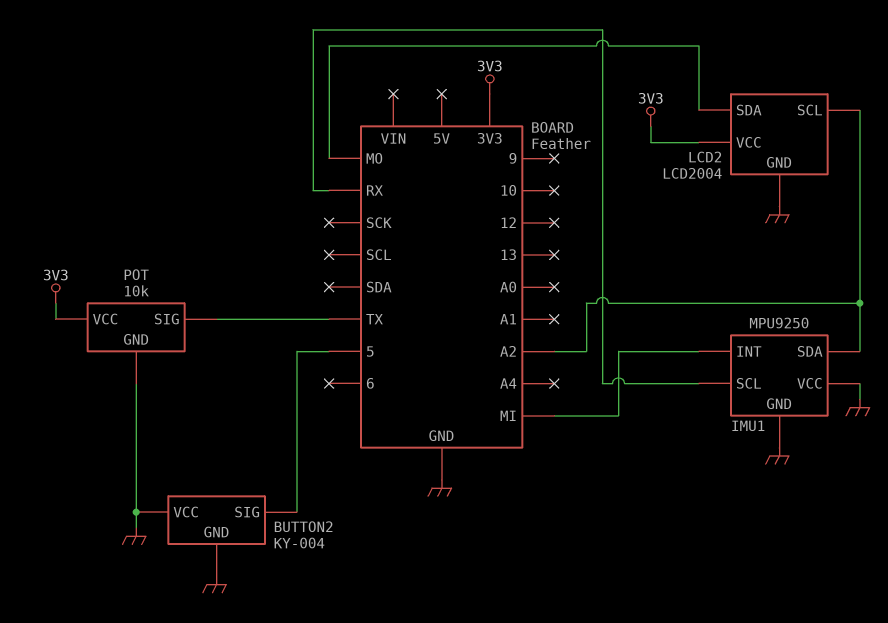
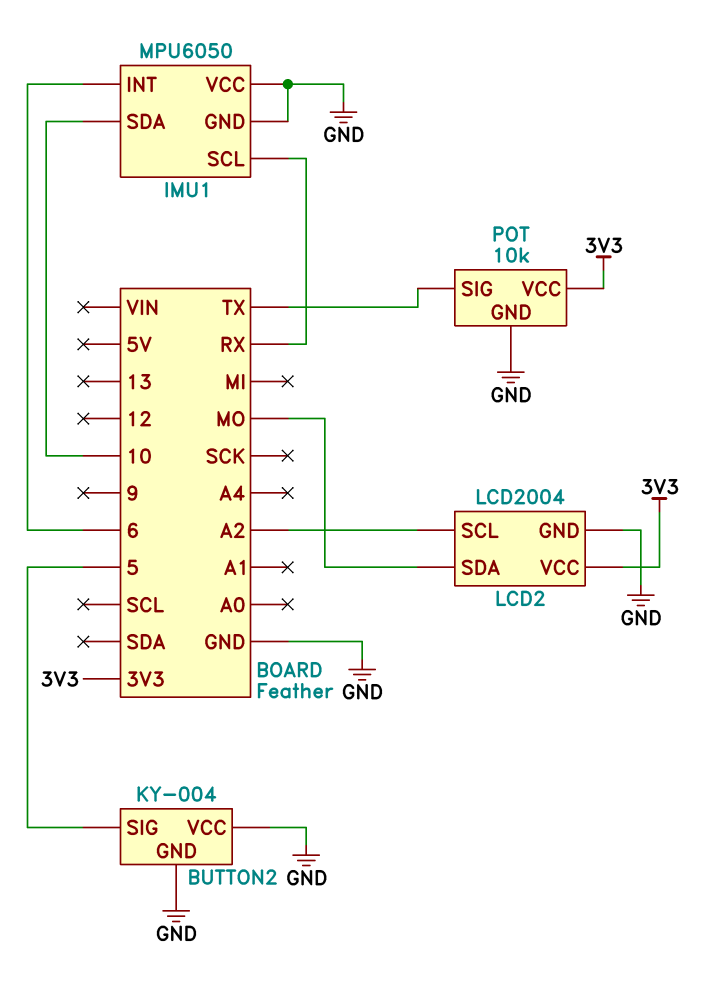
IMU1: MPU9250 -> MPU6050
IMU1 pin INT: MI -> 6
IMU1 pin SDA: A2 -> 10

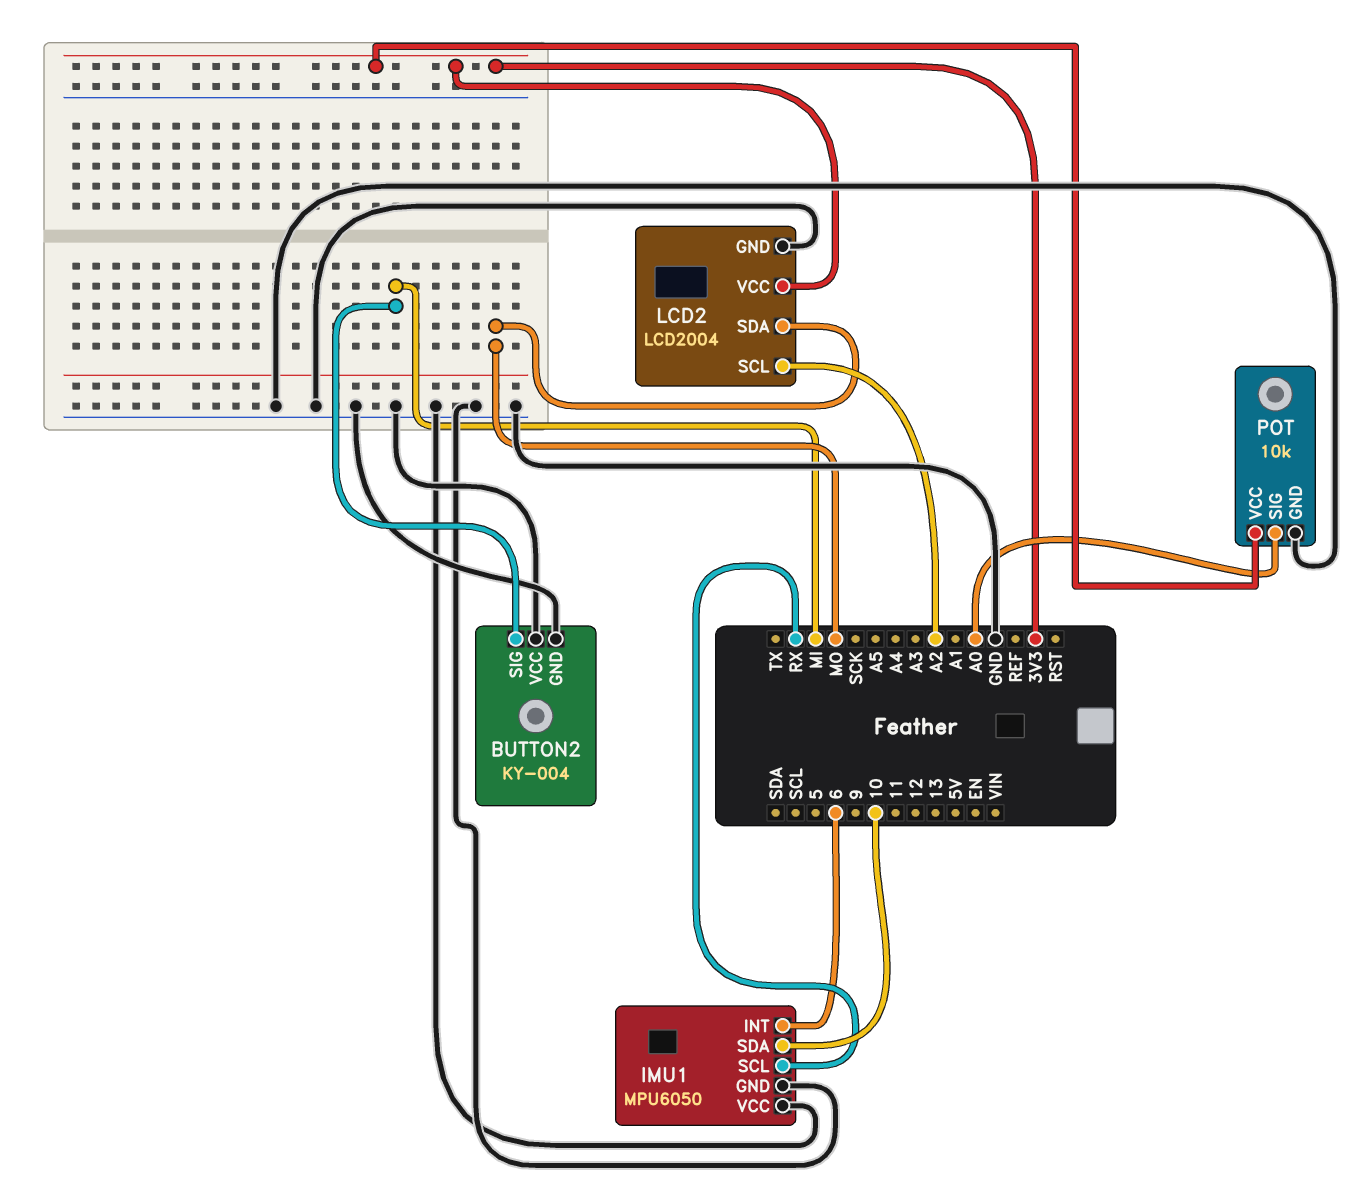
BUTTON2 pin SIG: 5 -> MI
POT pin SIG: TX -> A0

